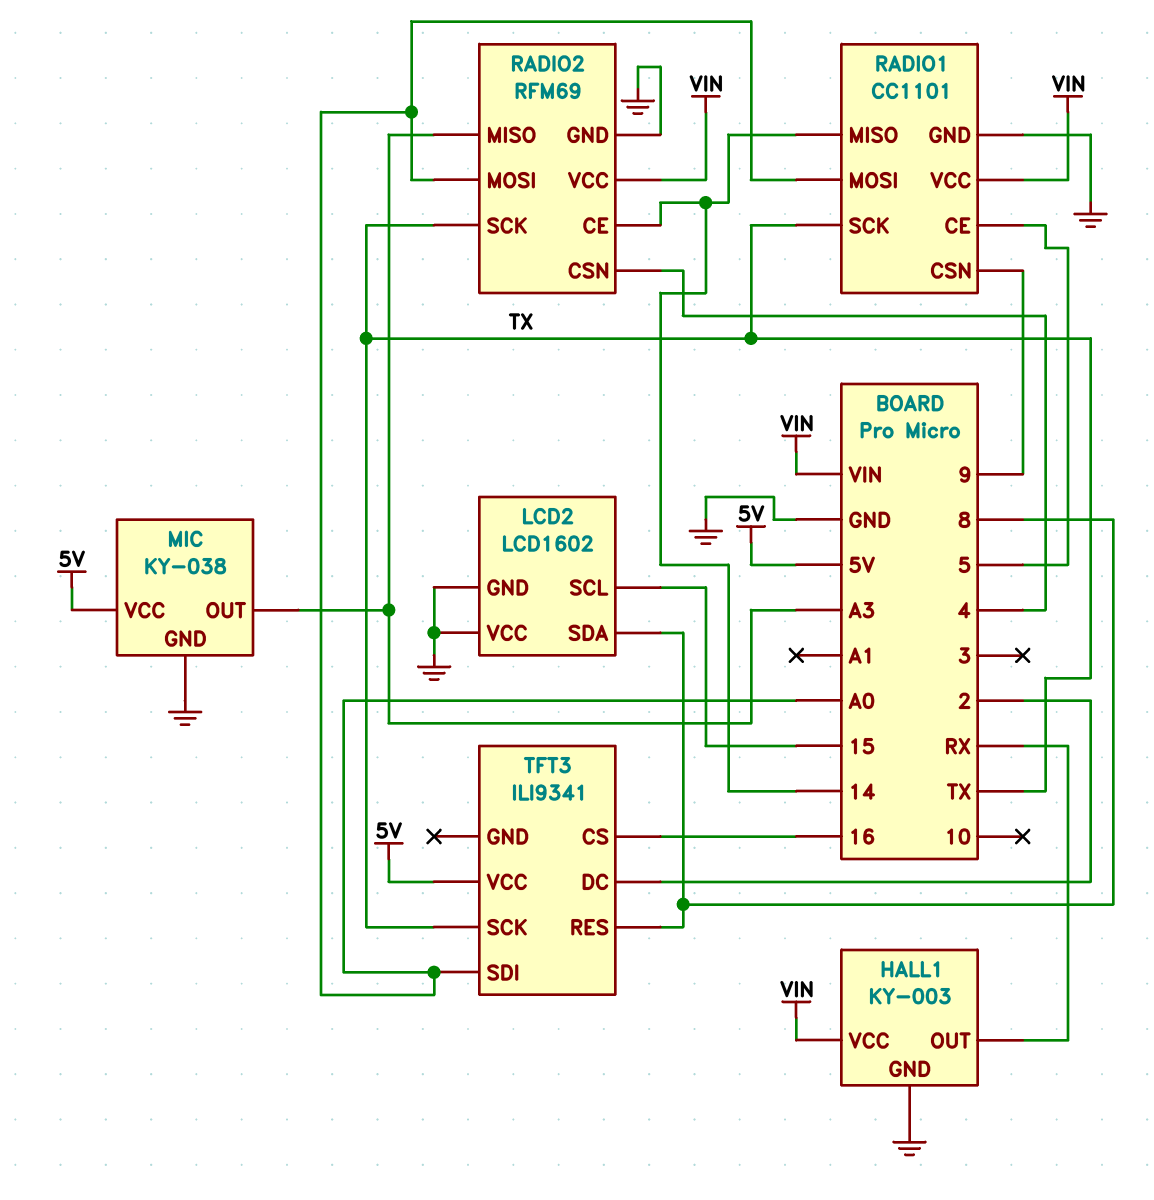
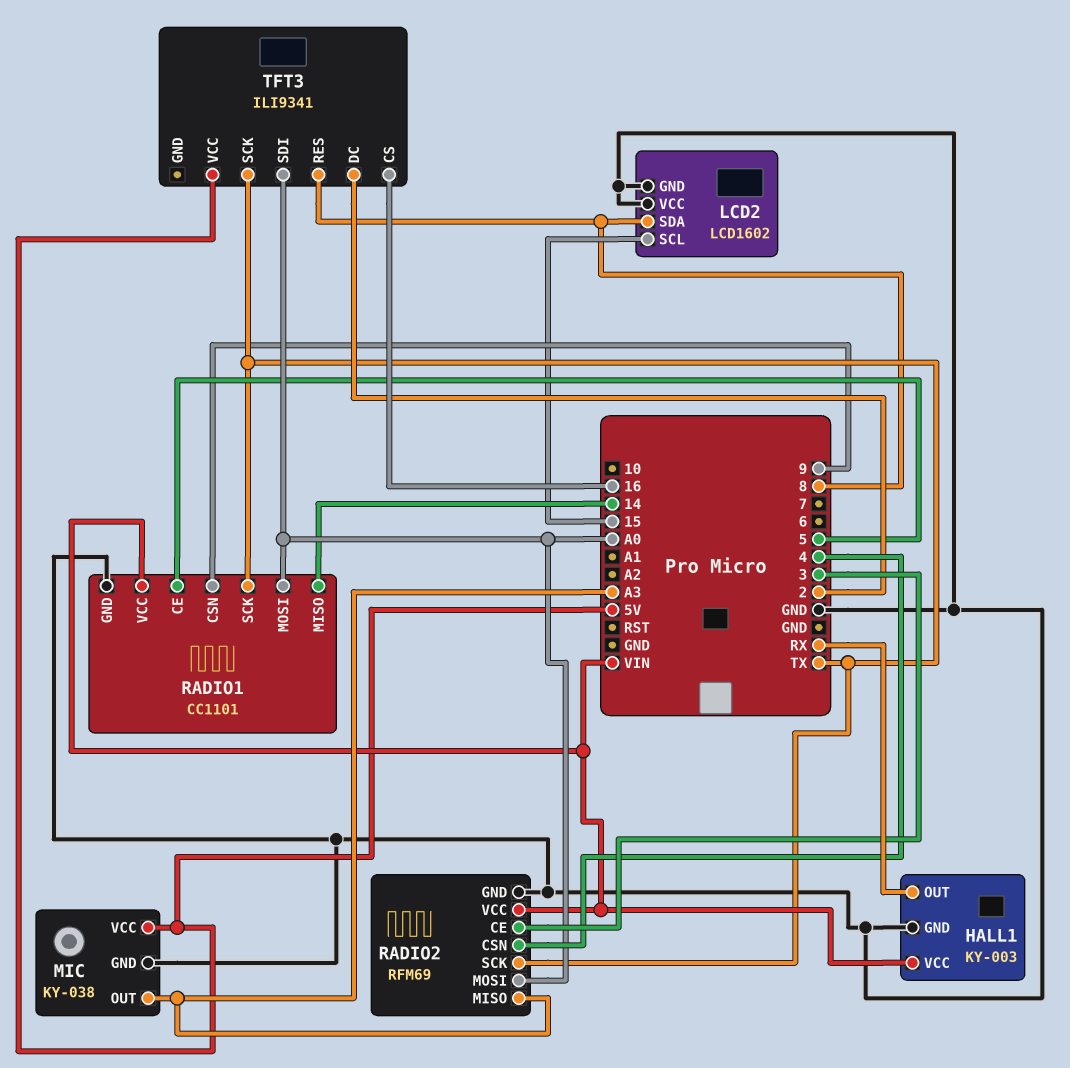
RADIO2 pin CE: 14 -> 3

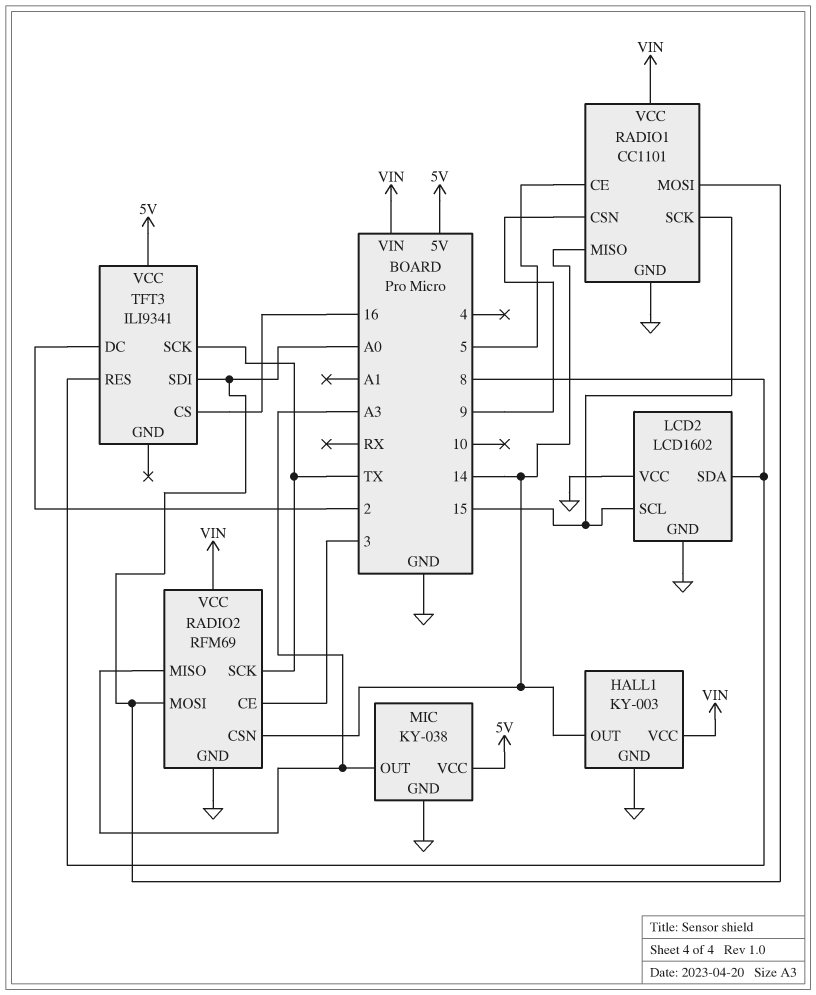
HALL1 pin OUT: RX -> 14
RADIO1 pin SCK: TX -> 15
RADIO2 pin CSN: 4 -> 14

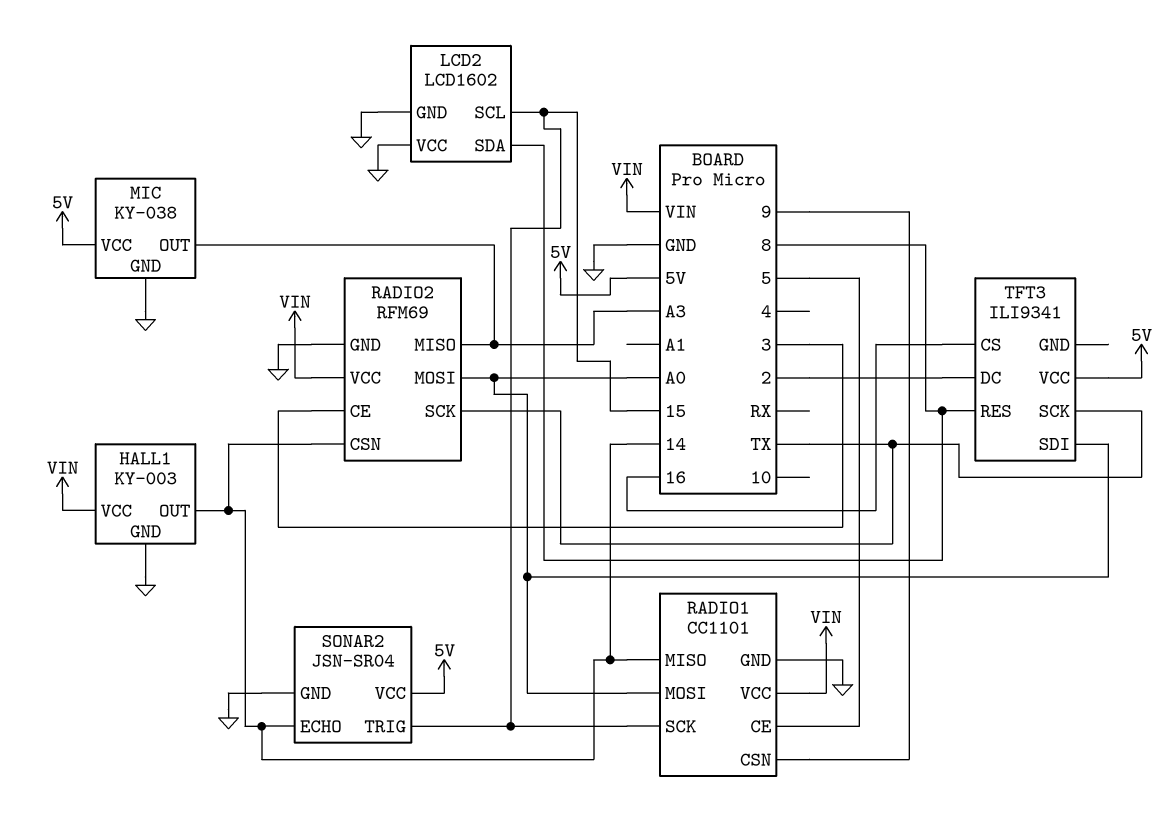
SONAR2: none -> JSN-SR04
SONAR2 pin ECHO: none -> 14
SONAR2 pin GND: none -> GND
SONAR2 pin TRIG: none -> 15
SONAR2 pin VCC: none -> 5V

